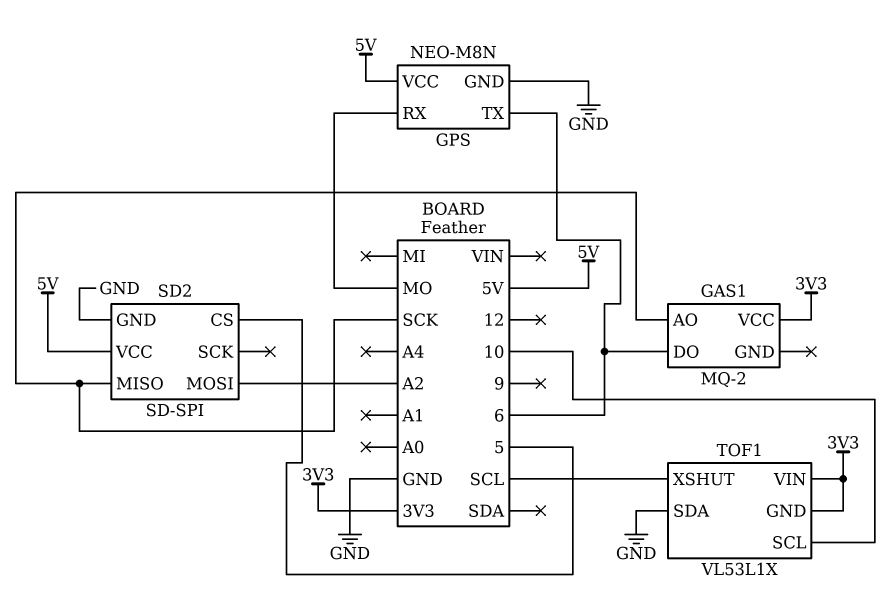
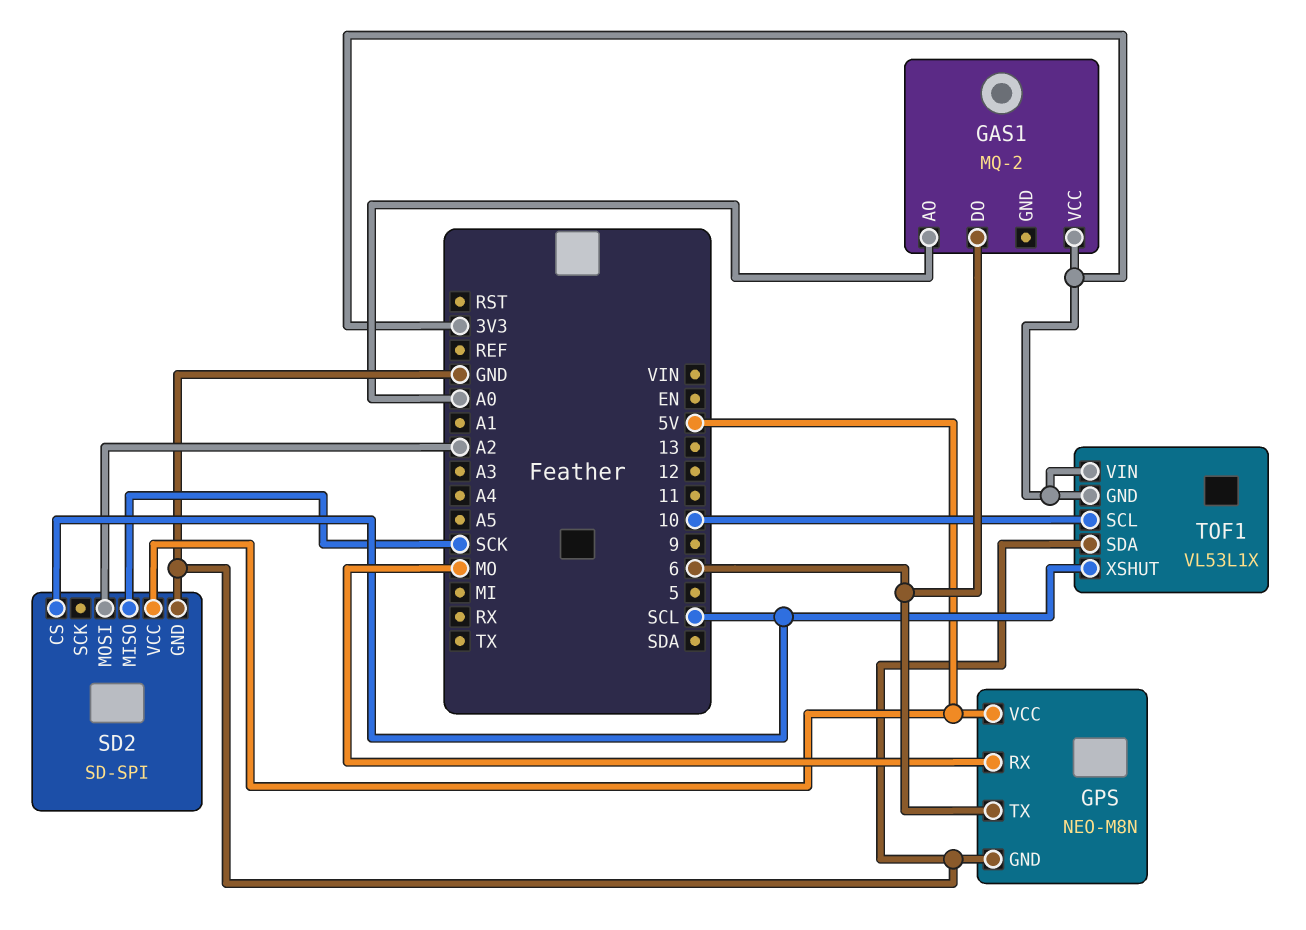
GAS1 pin AO: SCK -> A0
SD2 pin CS: 5 -> SCL

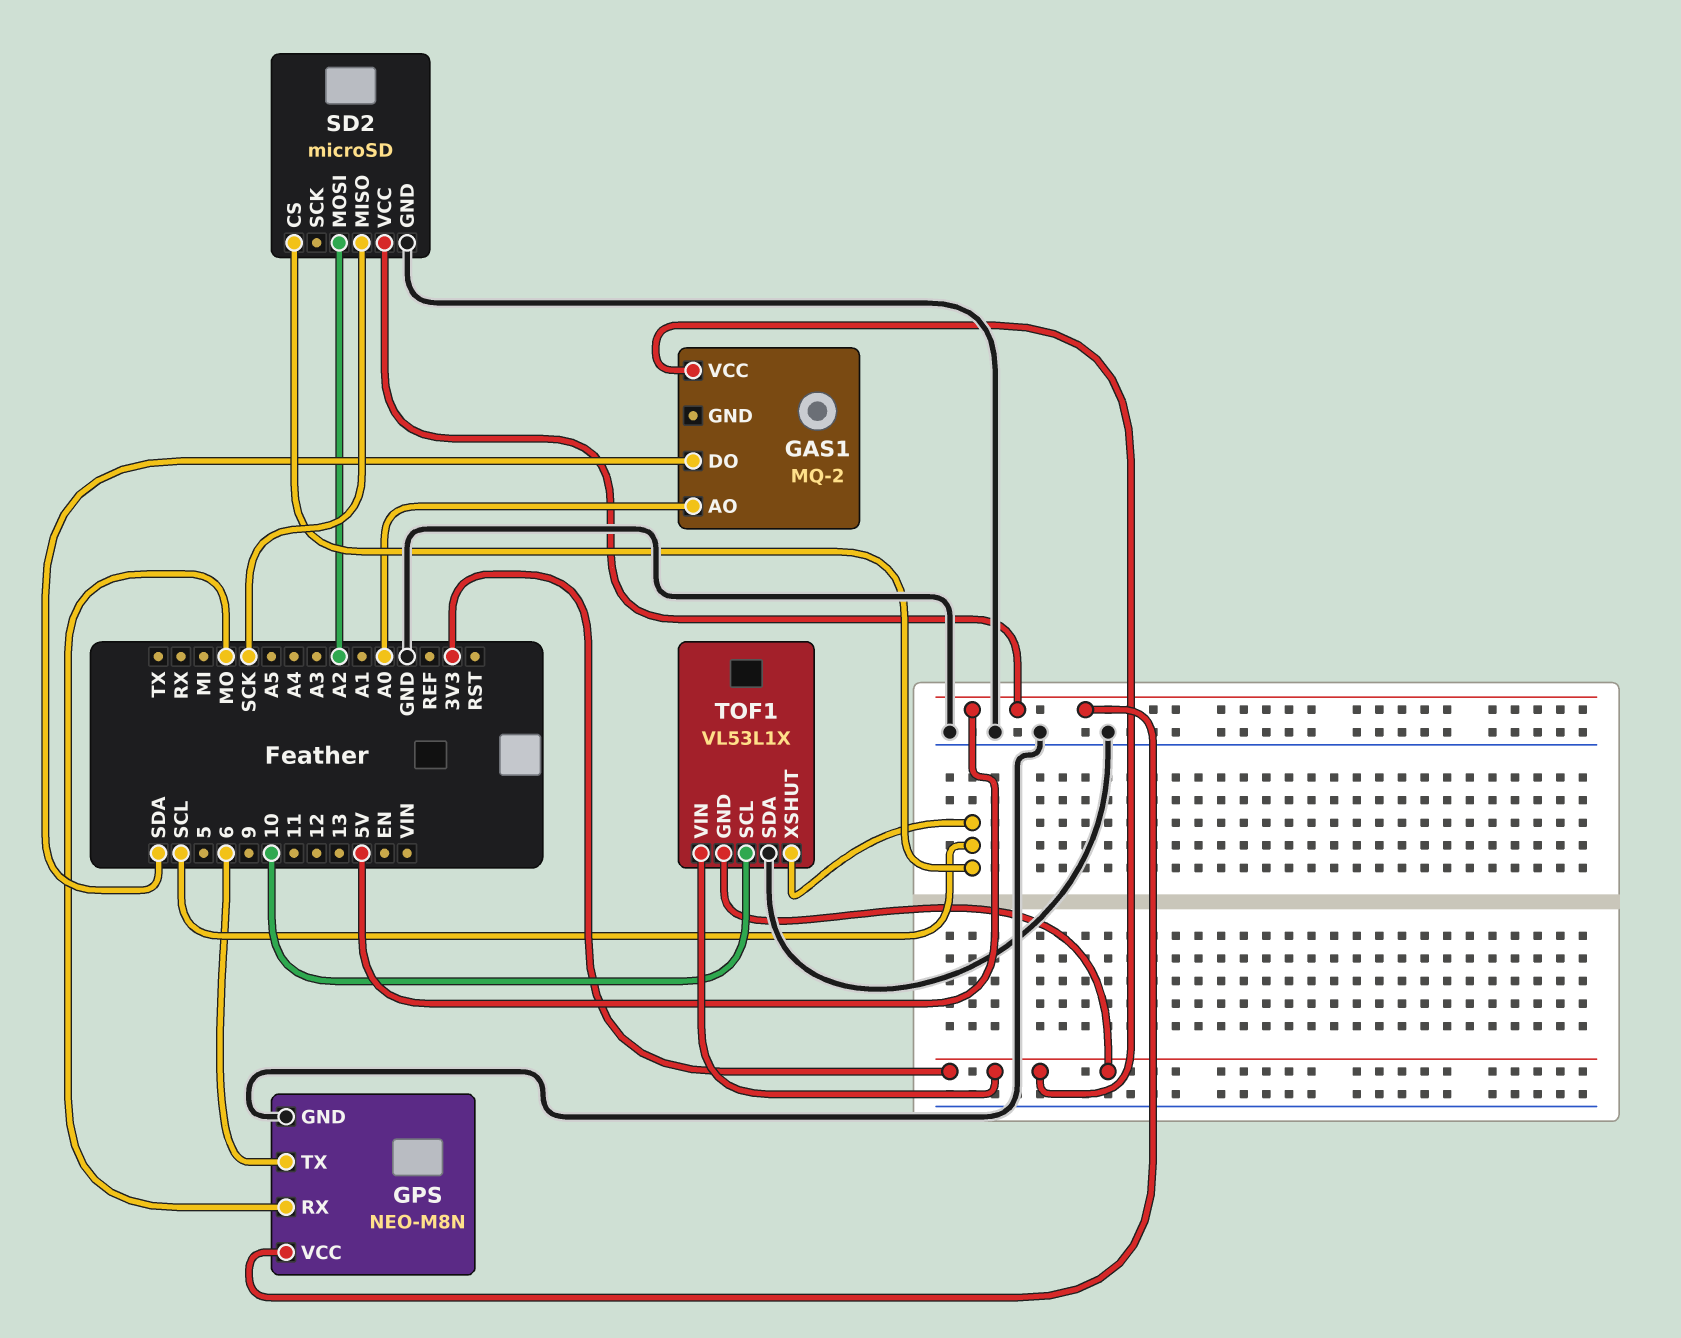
GAS1 pin DO: 6 -> SDA
SD2: SD-SPI -> microSD

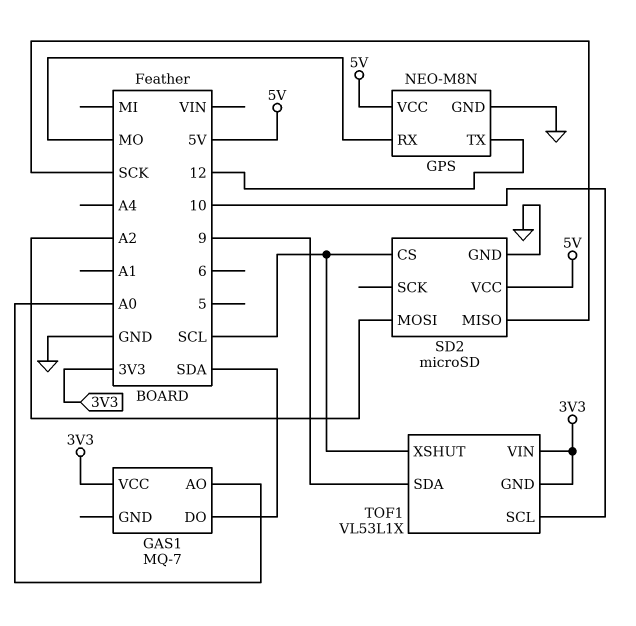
GAS1: MQ-2 -> MQ-7
GPS pin TX: 6 -> 12
TOF1 pin SDA: GND -> 9

